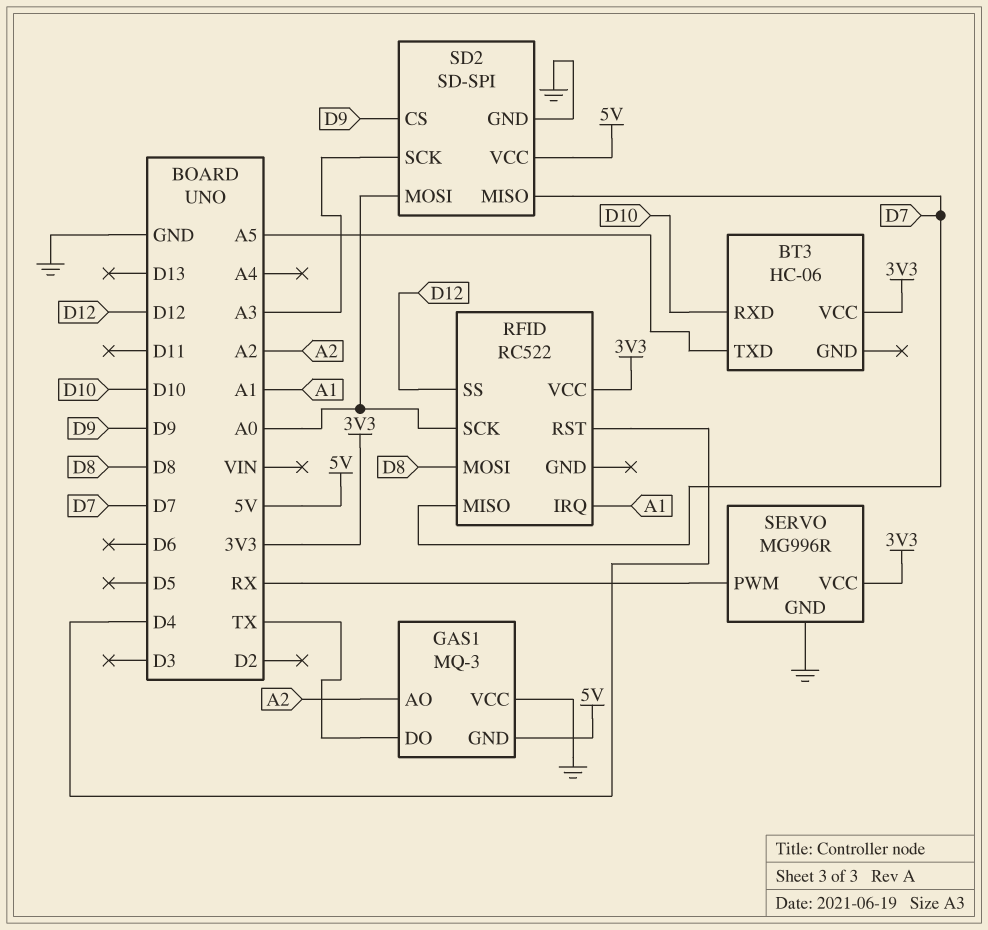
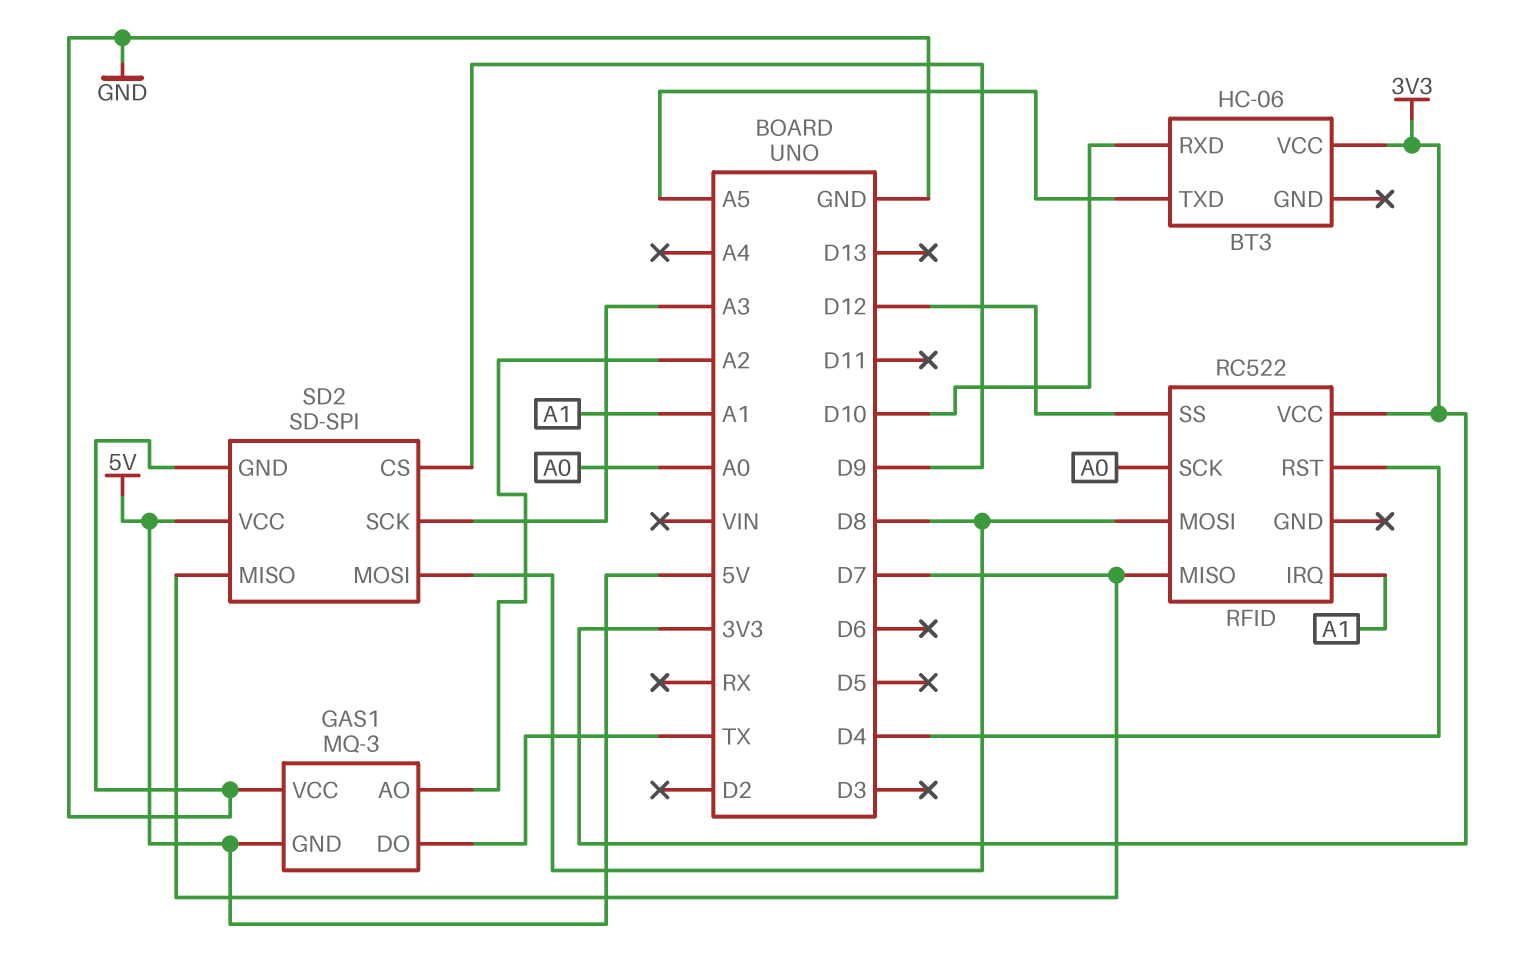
SD2 pin MOSI: A0 -> D8
SERVO: MG996R -> none
SERVO pin GND: GND -> none
SERVO pin PWM: RX -> none
SERVO pin VCC: 3V3 -> none

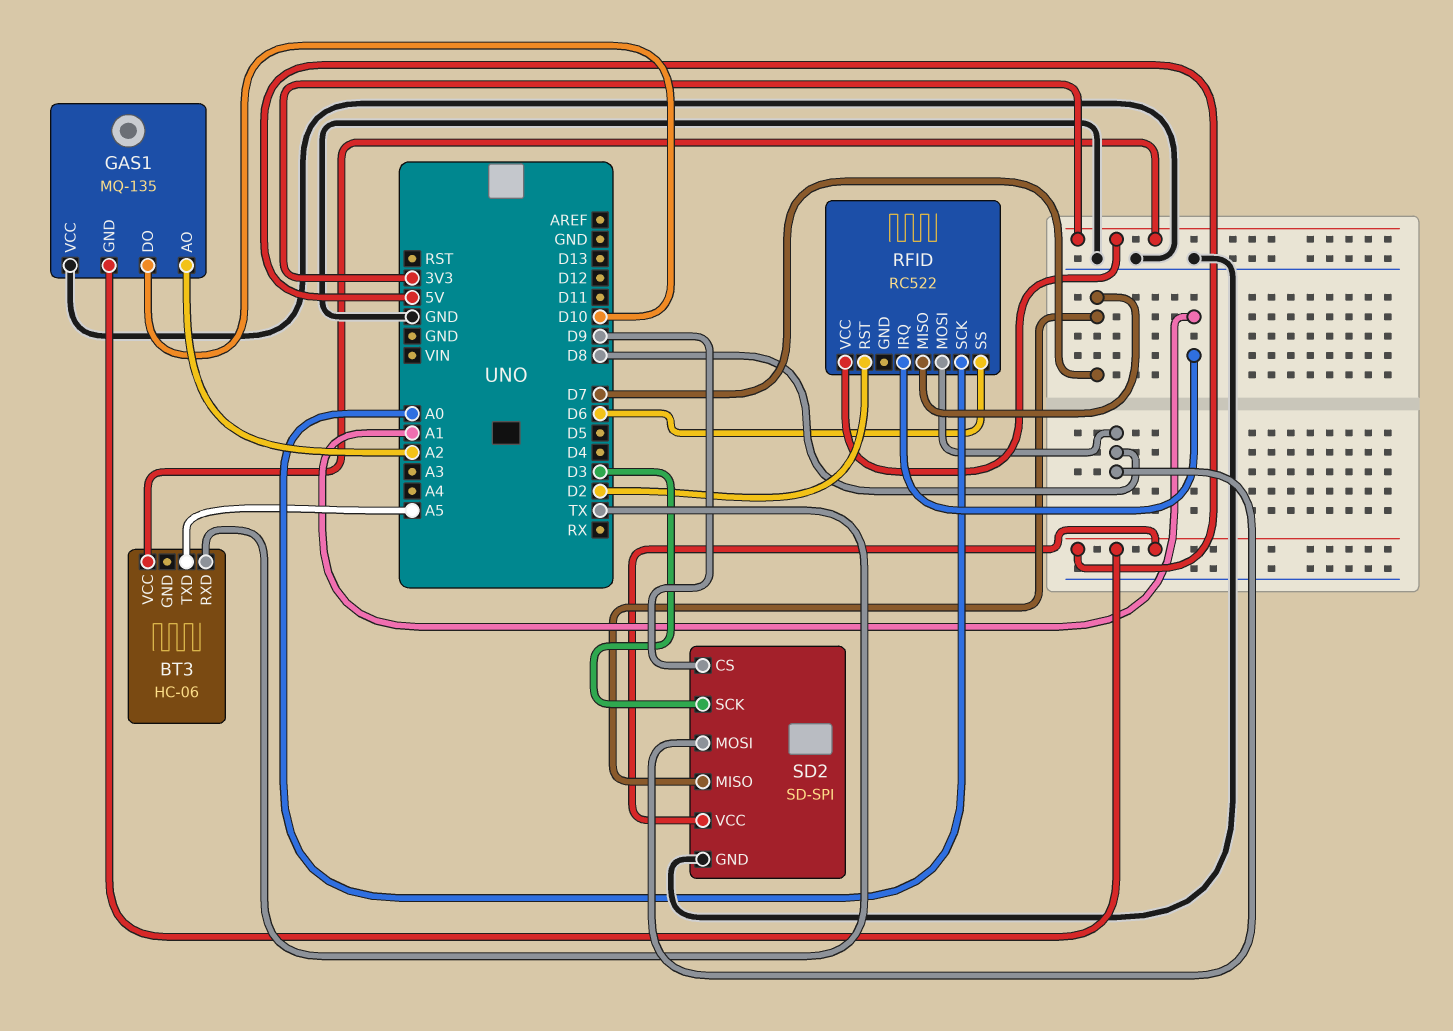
BT3 pin RXD: D10 -> TX
GAS1: MQ-3 -> MQ-135
GAS1 pin DO: TX -> D10
RFID pin RST: D4 -> D2
RFID pin SS: D12 -> D6
SD2 pin SCK: A3 -> D3

